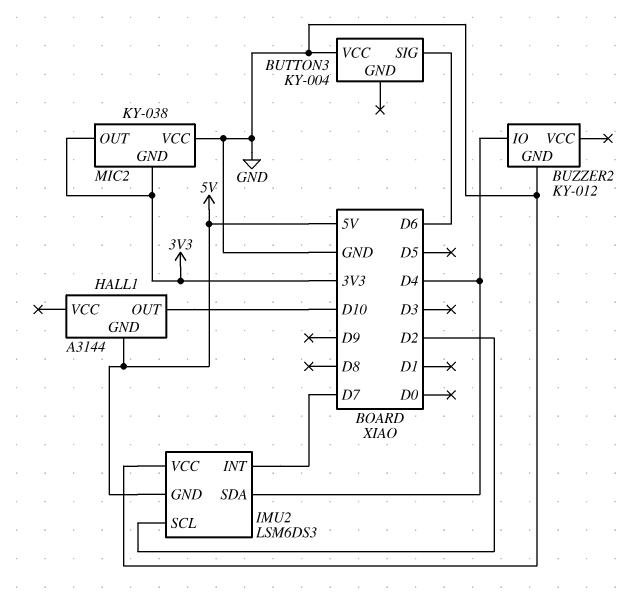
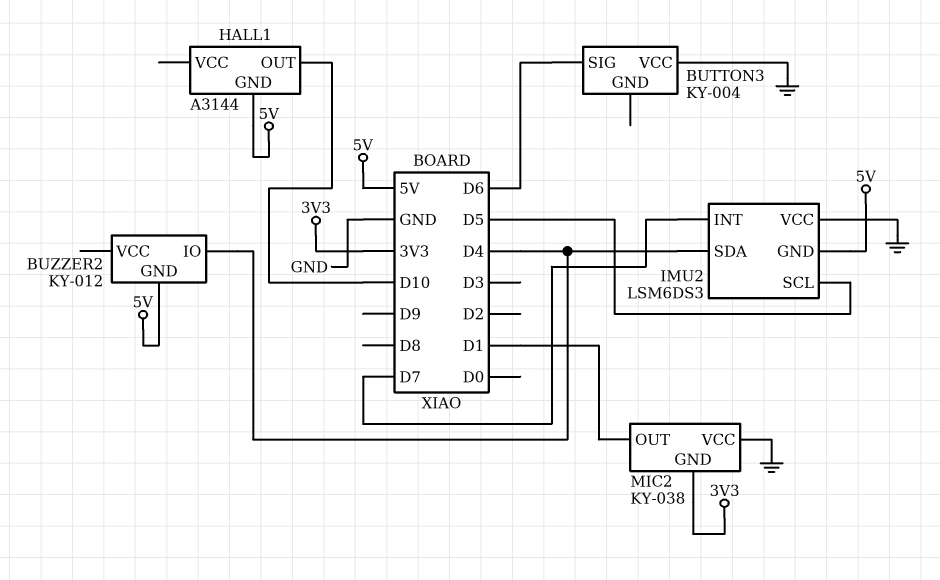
BUZZER2 pin GND: GND -> 5V
IMU2 pin SCL: D2 -> D5
MIC2 pin OUT: 3V3 -> D1

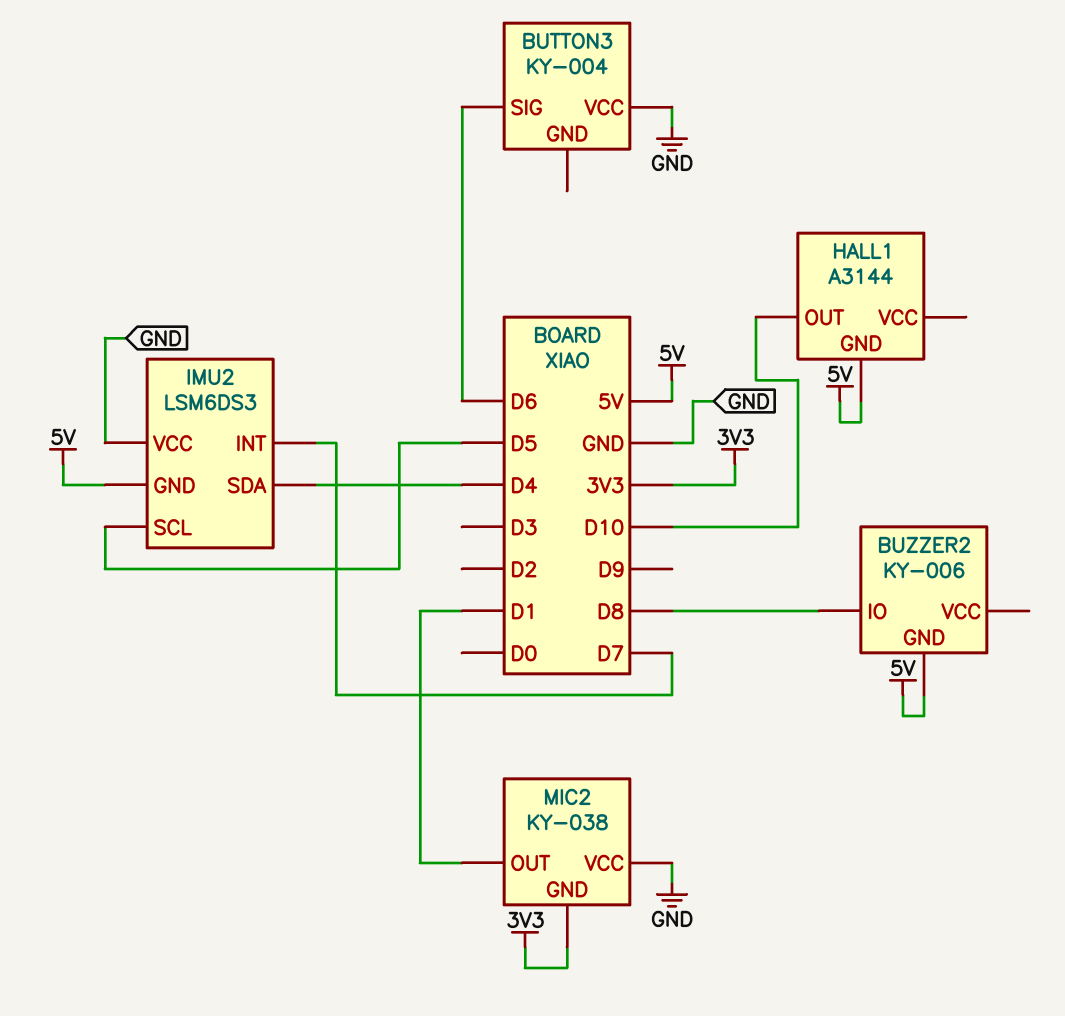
BUZZER2: KY-012 -> KY-006
BUZZER2 pin IO: D4 -> D8

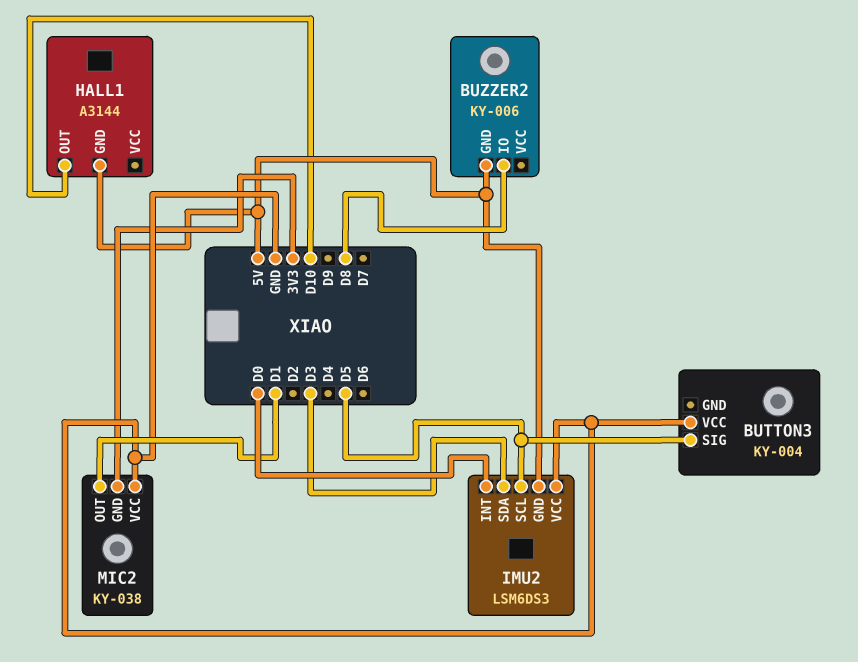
BUTTON3 pin SIG: D6 -> D5
IMU2 pin INT: D7 -> D0
IMU2 pin SDA: D4 -> D3

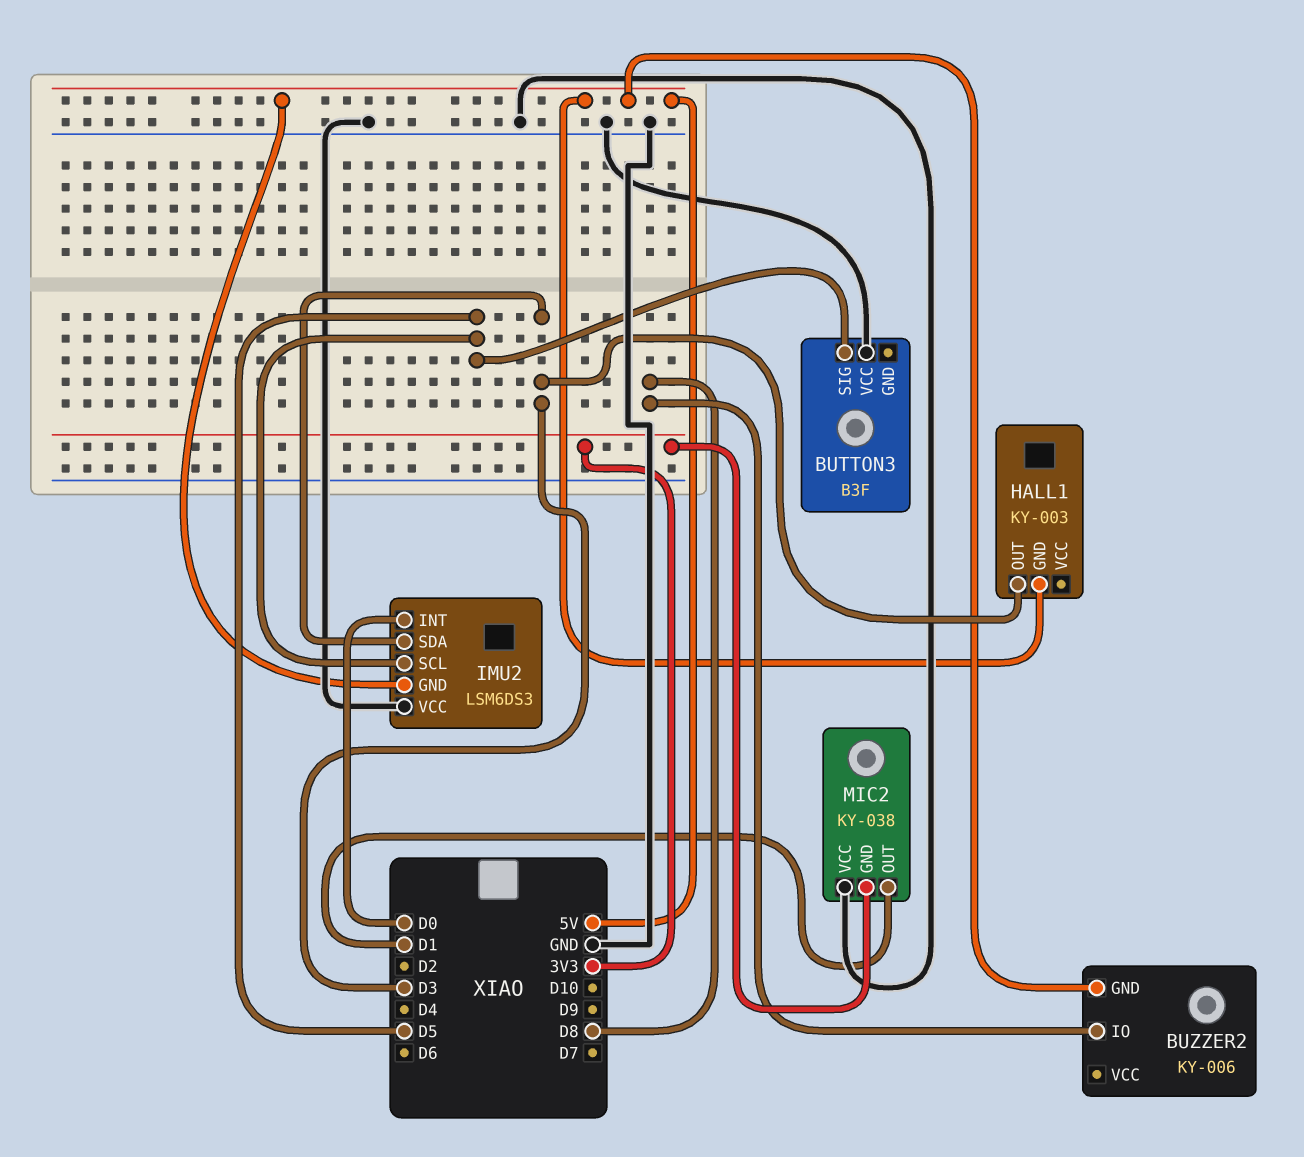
BUTTON3: KY-004 -> B3F
HALL1: A3144 -> KY-003
HALL1 pin OUT: D10 -> D3

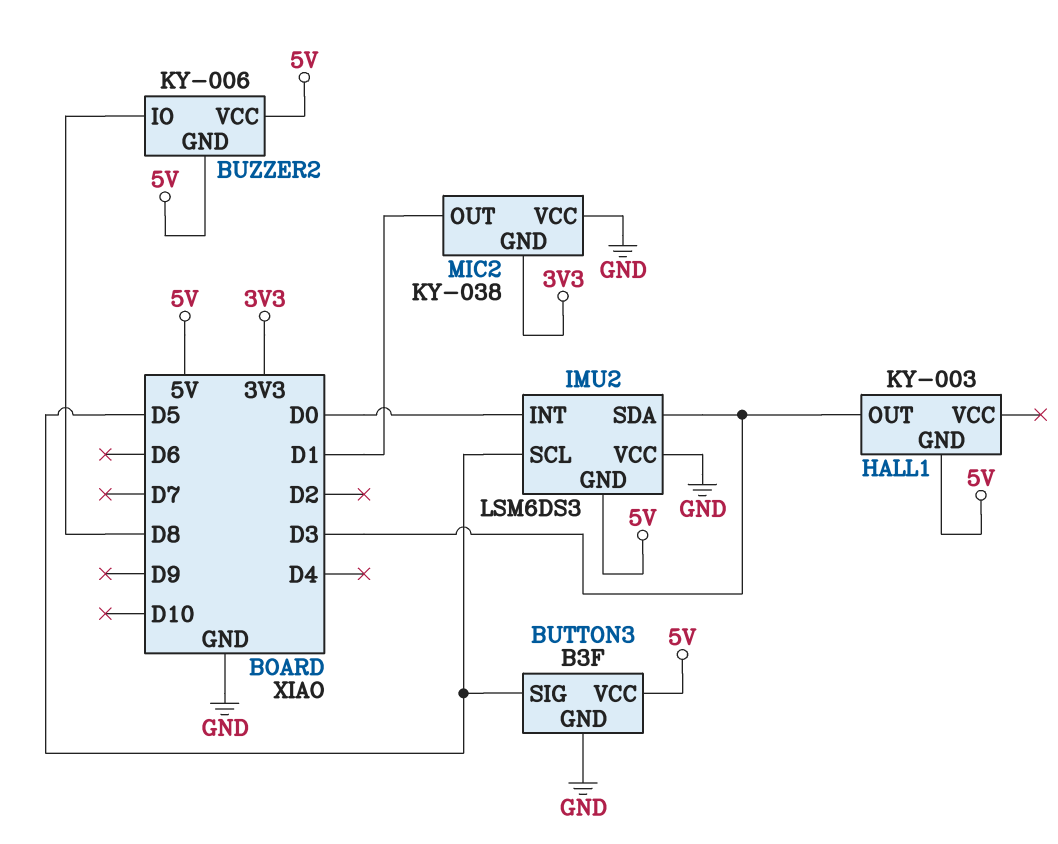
BUTTON3 pin GND: none -> GND
BUTTON3 pin VCC: GND -> 5V
BUZZER2 pin VCC: none -> 5V

